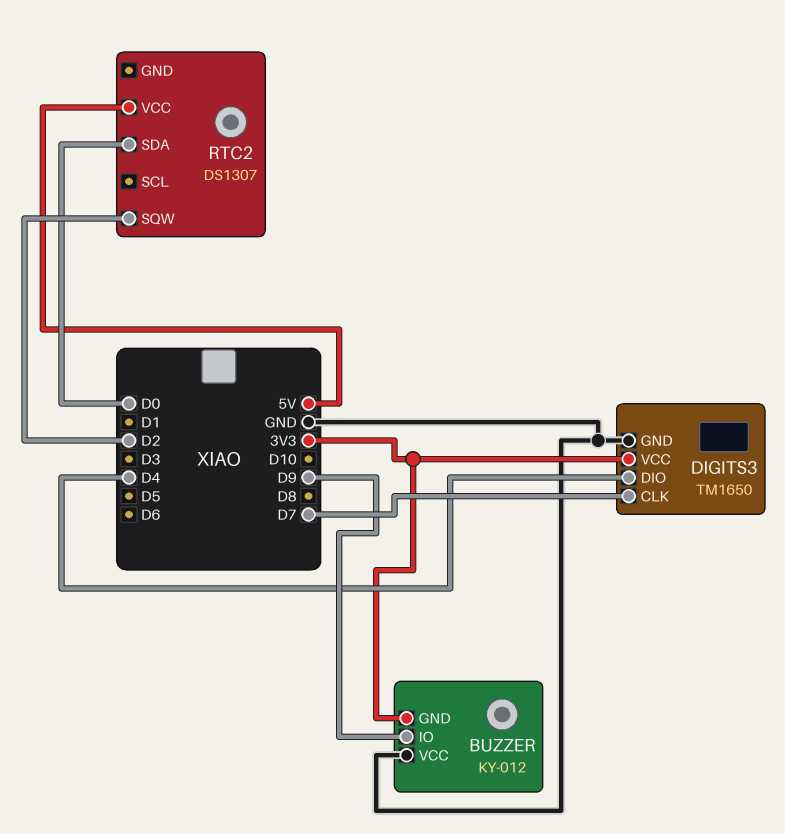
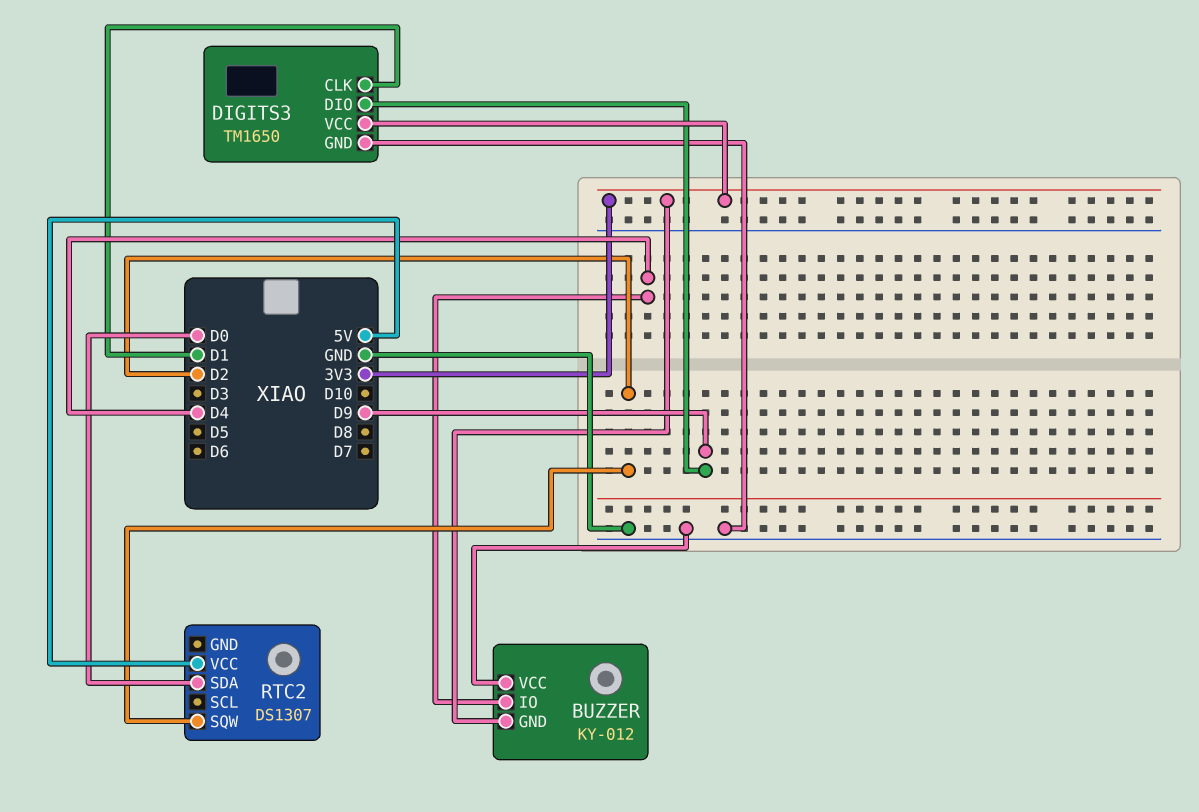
BUZZER pin IO: D9 -> D4
DIGITS3 pin CLK: D7 -> D1
DIGITS3 pin DIO: D4 -> D9

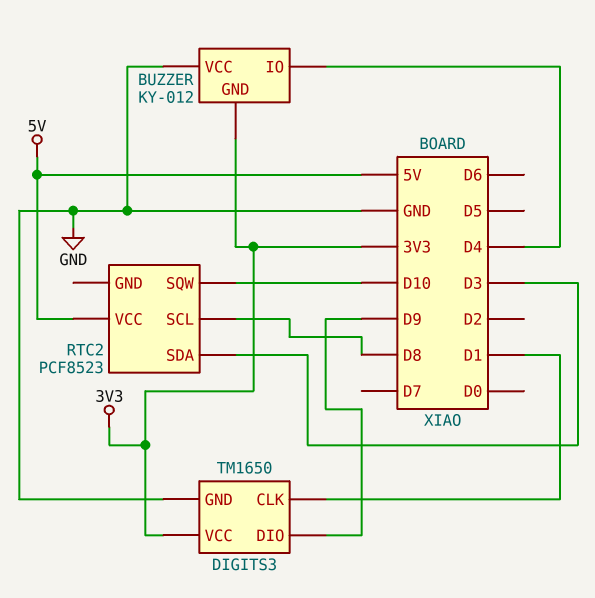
RTC2: DS1307 -> PCF8523
RTC2 pin SCL: none -> D8
RTC2 pin SDA: D0 -> D3
RTC2 pin SQW: D2 -> D10

